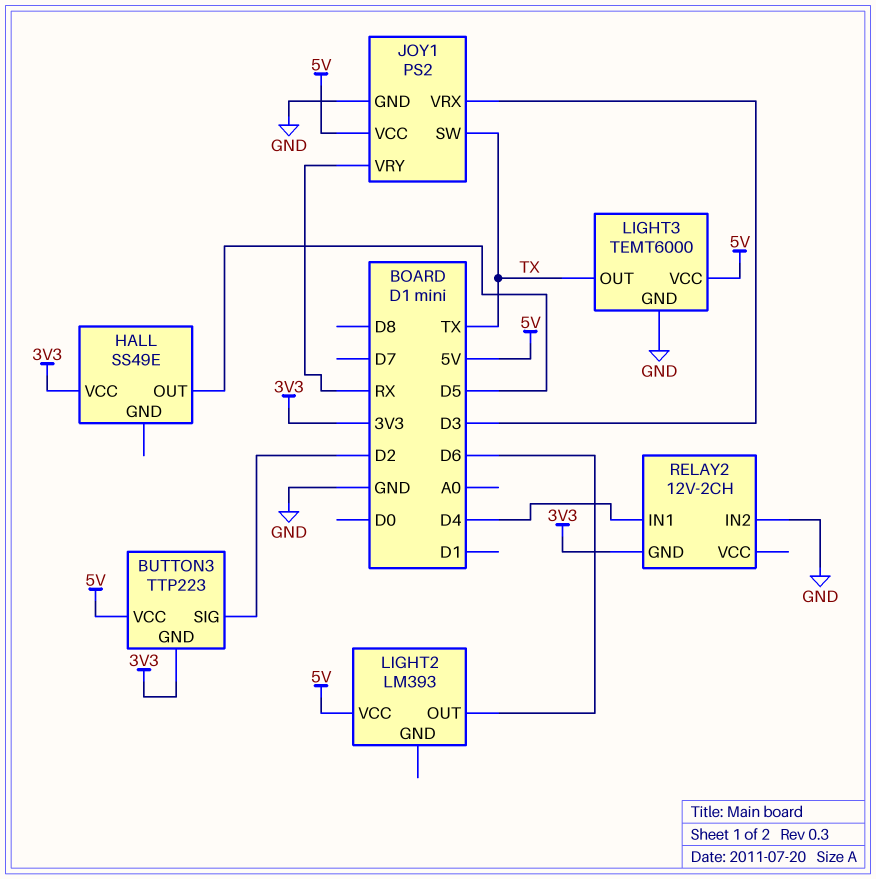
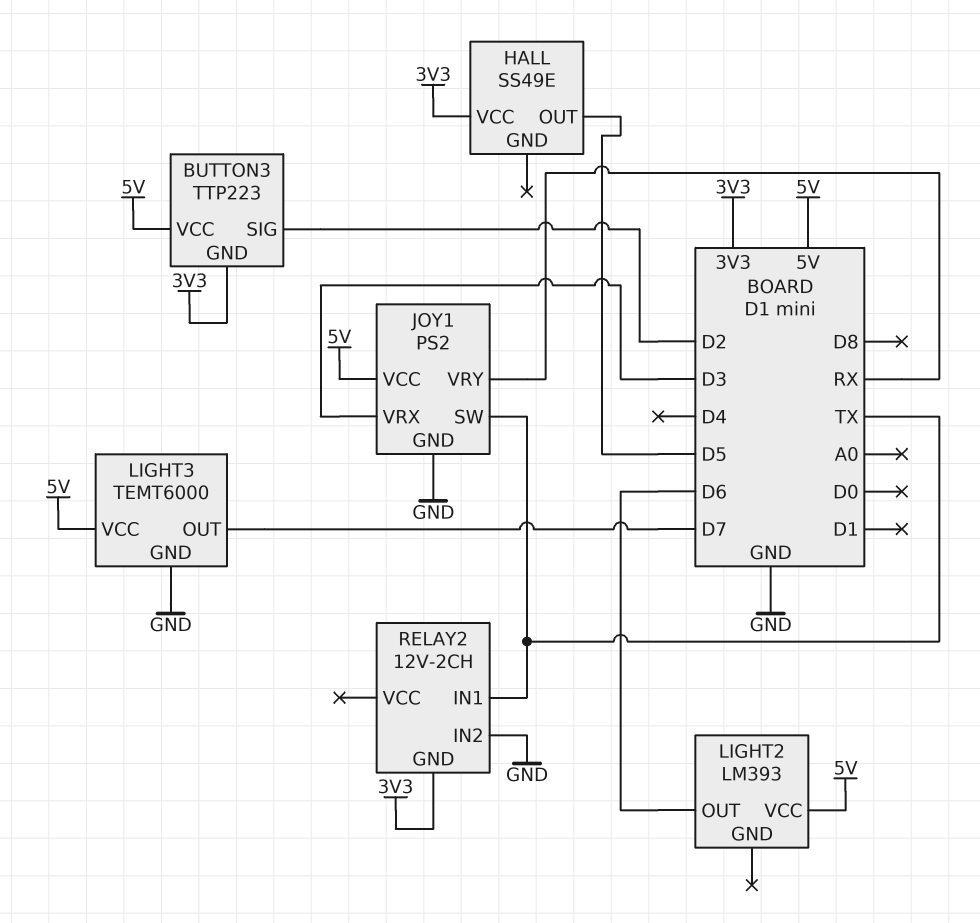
LIGHT3 pin OUT: TX -> D7
RELAY2 pin IN1: D4 -> TX

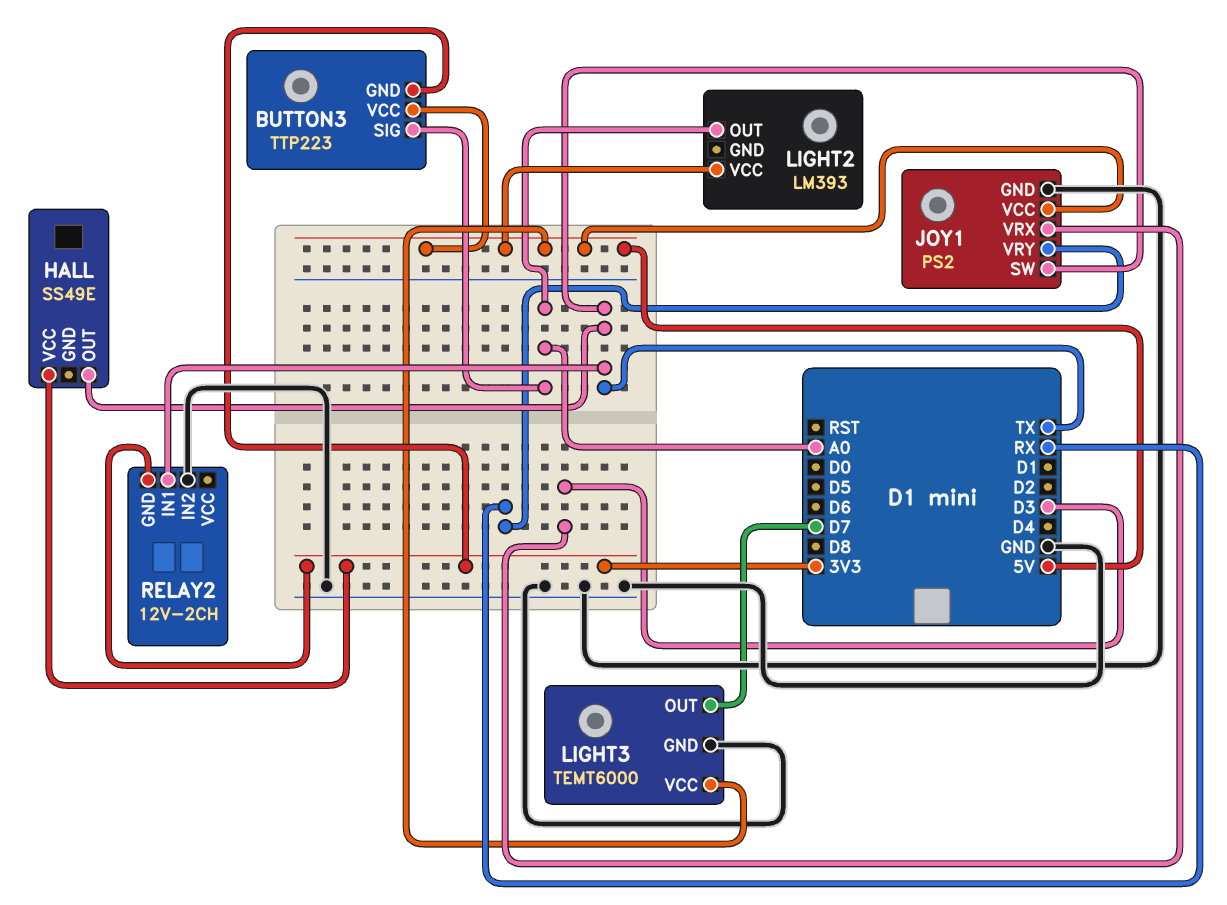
BUTTON3 pin SIG: D2 -> A0
HALL pin OUT: D5 -> TX
LIGHT2 pin OUT: D6 -> A0

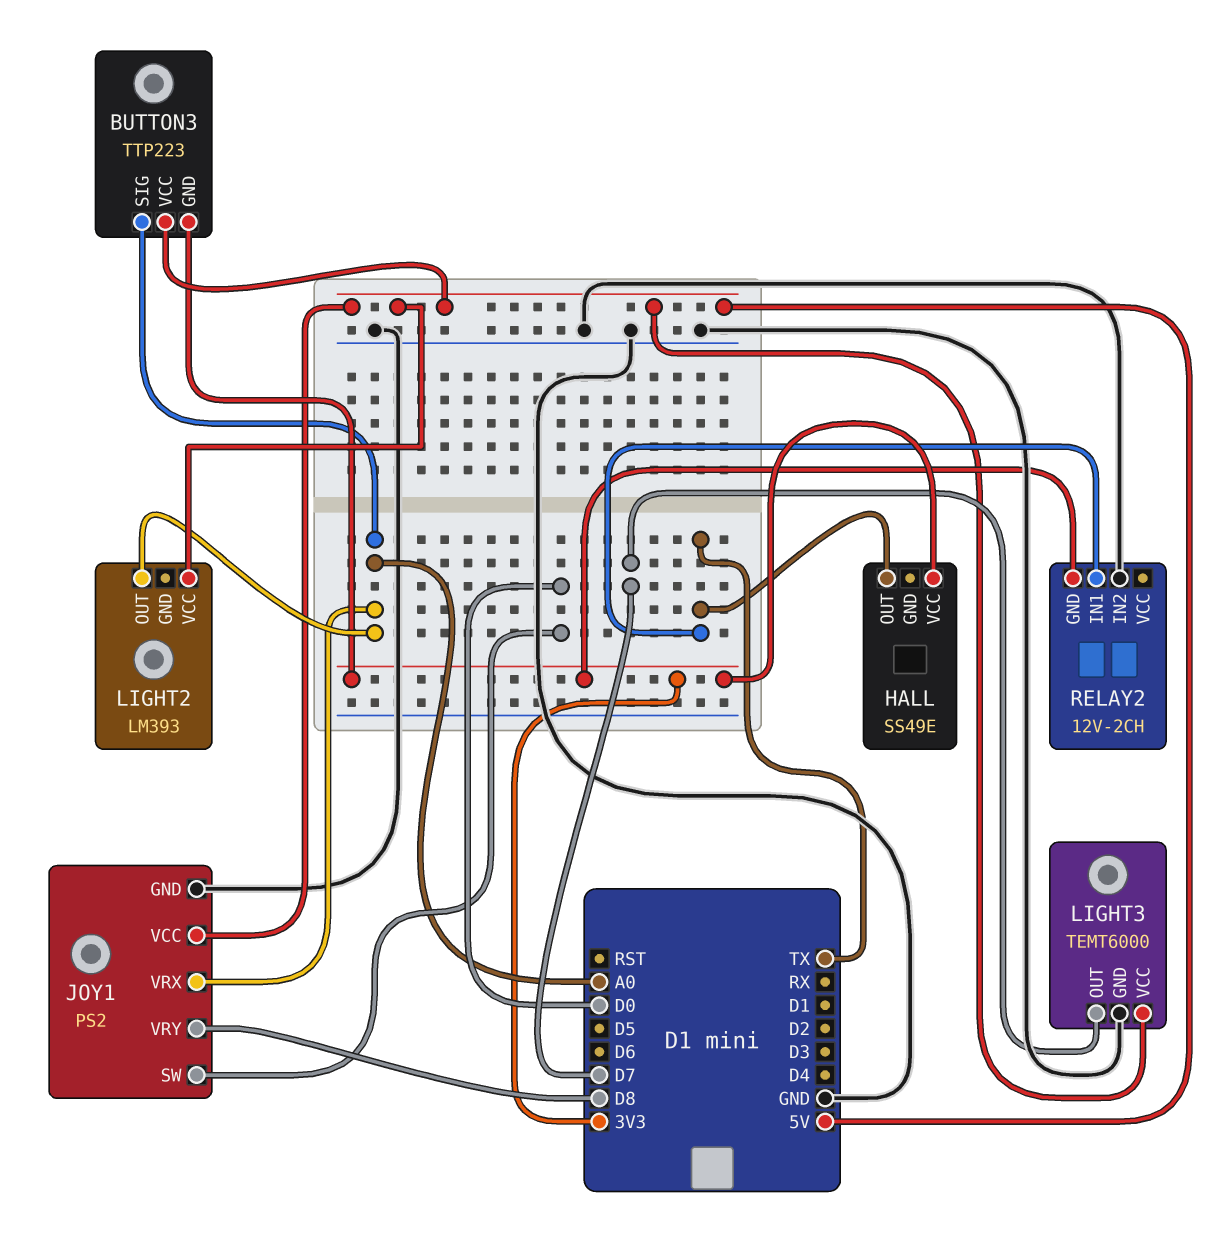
JOY1 pin SW: TX -> D0
JOY1 pin VRX: D3 -> A0
JOY1 pin VRY: RX -> D8

